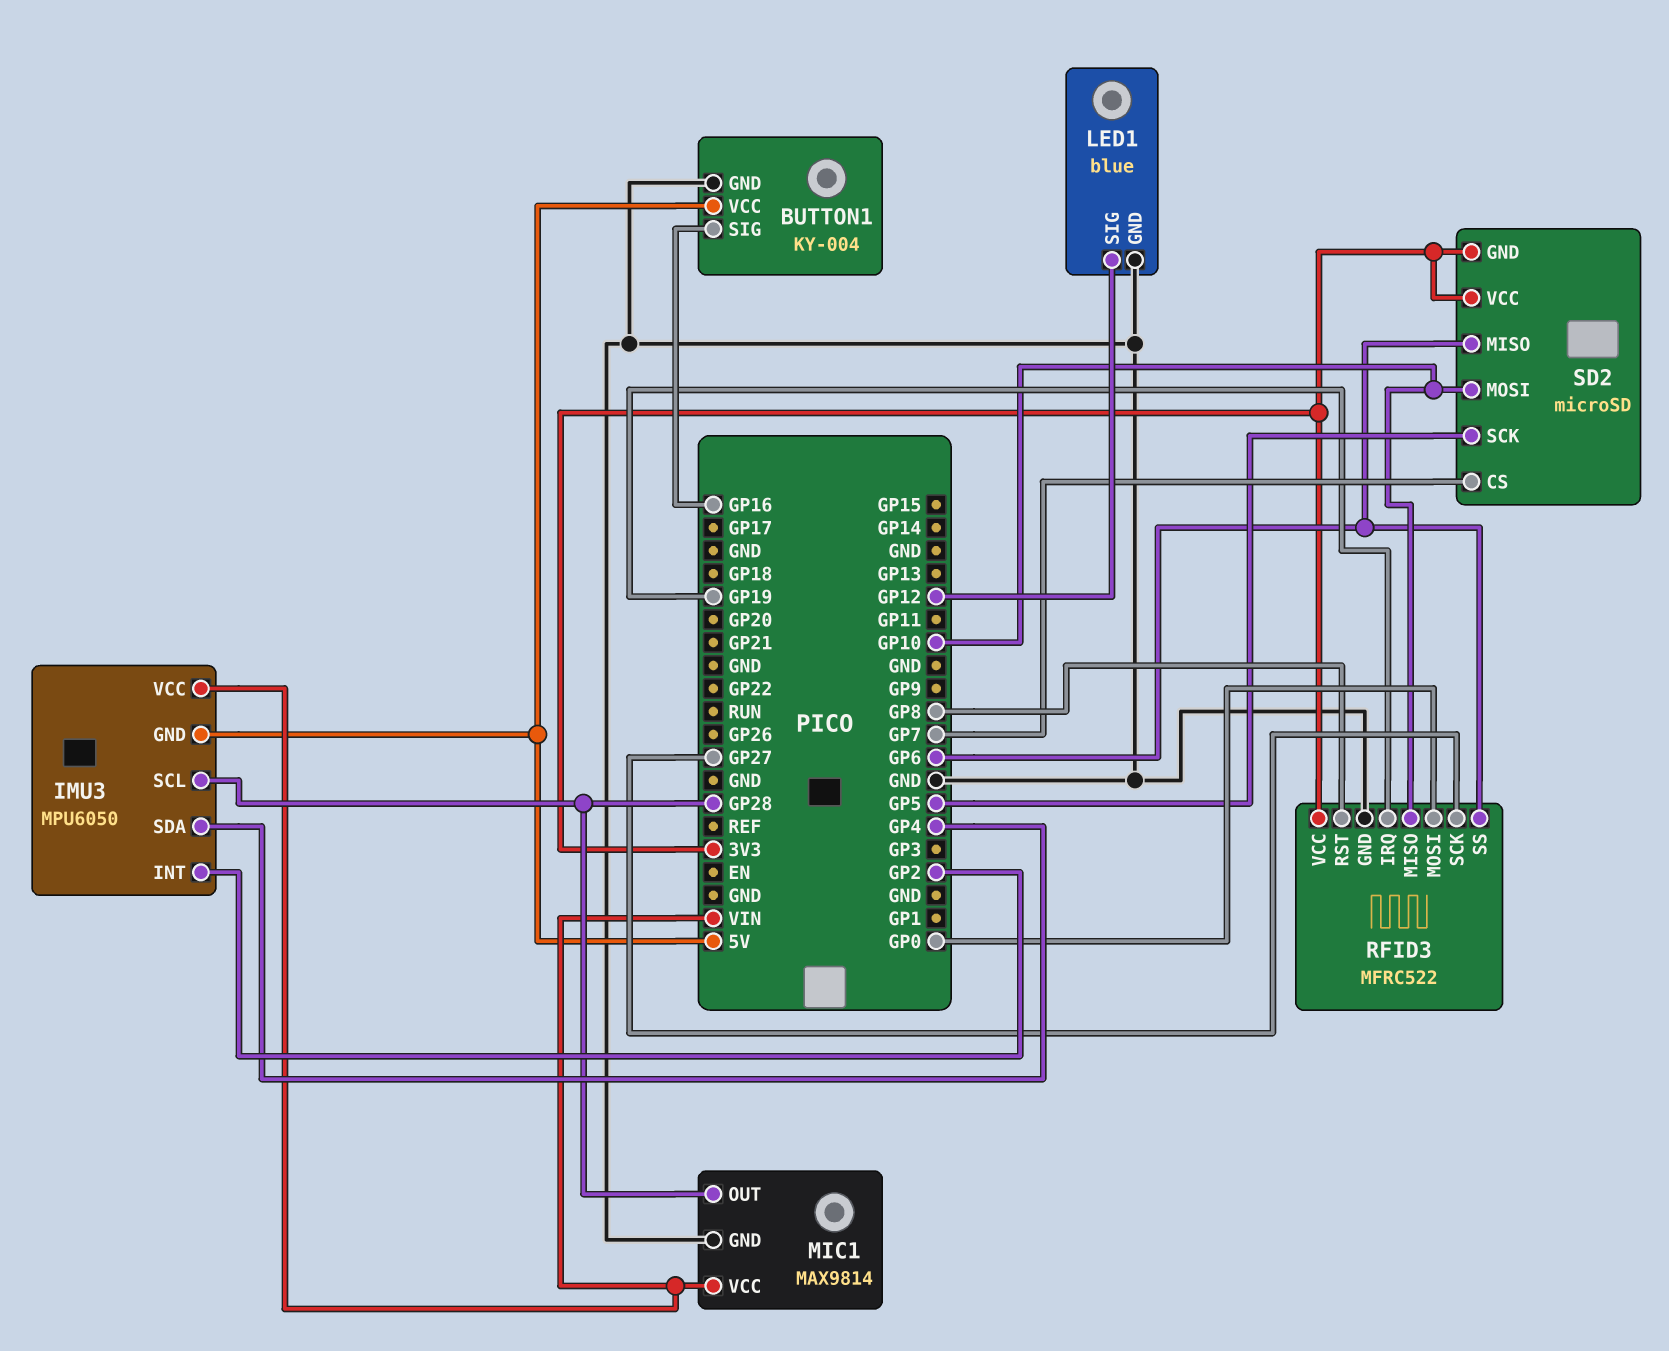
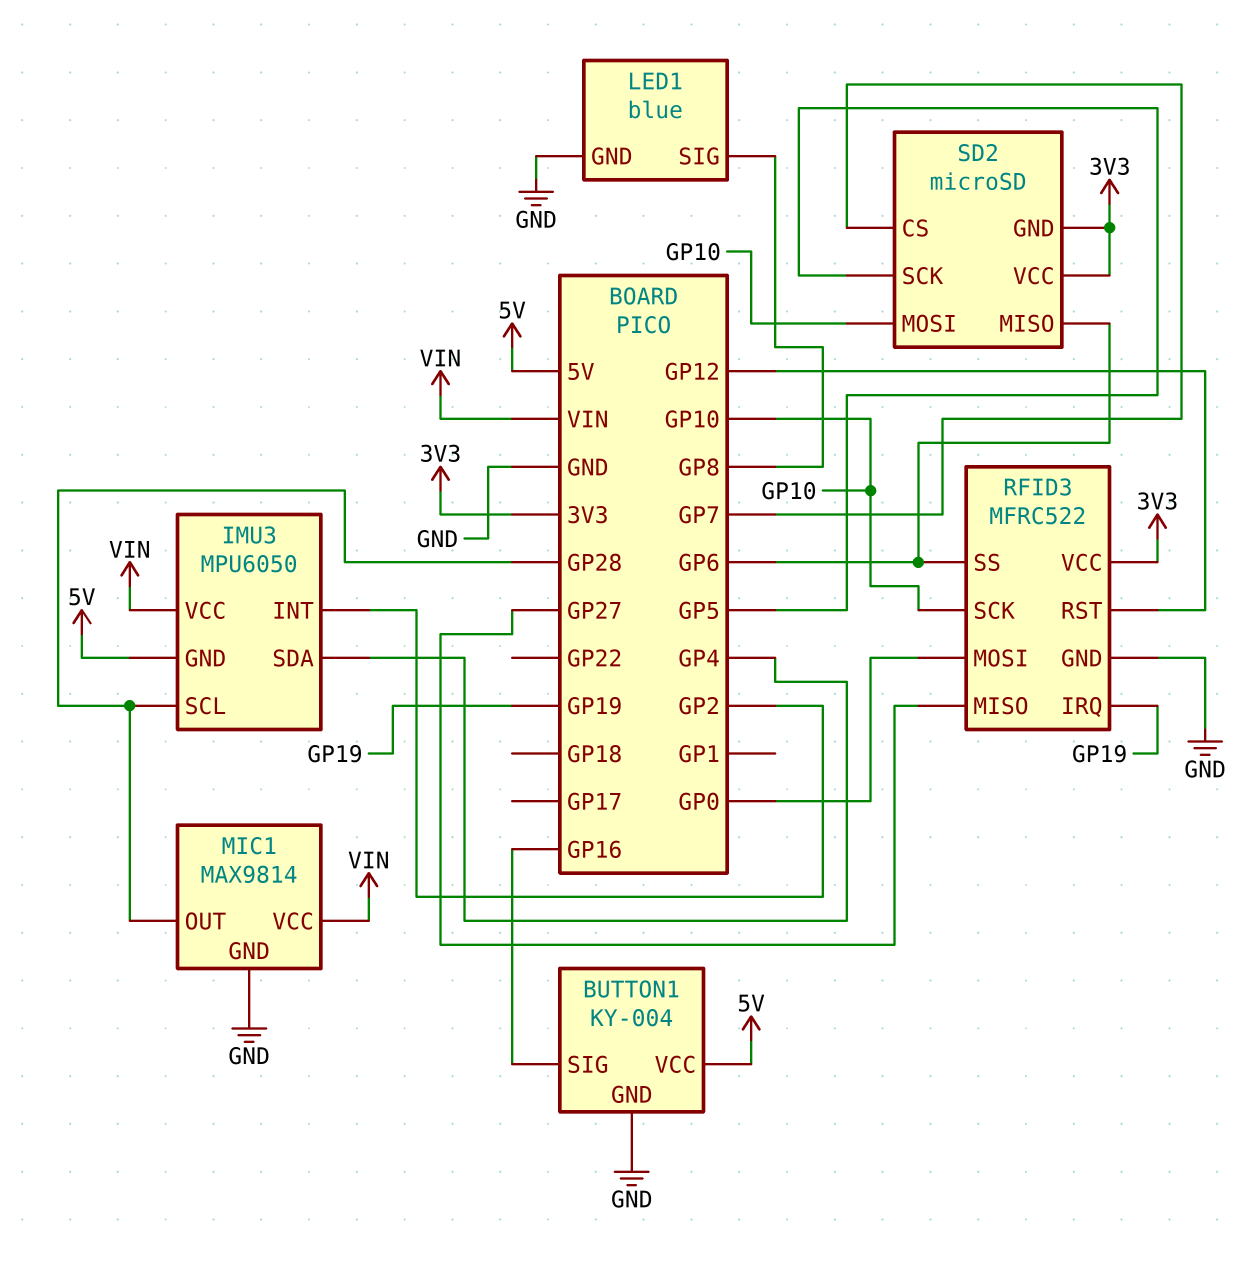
LED1 pin SIG: GP12 -> GP8
RFID3 pin MISO: GP10 -> GP27
RFID3 pin RST: GP8 -> GP12
RFID3 pin SCK: GP27 -> GP10

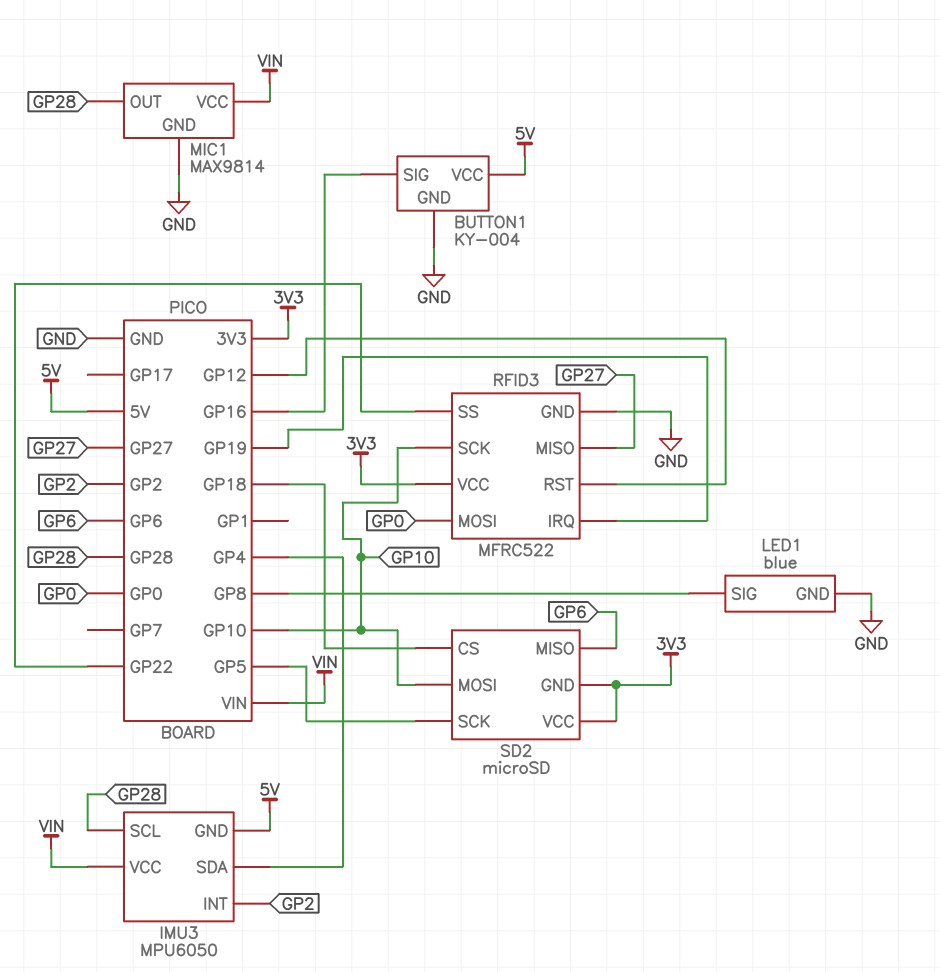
RFID3 pin SS: GP6 -> GP22
SD2 pin CS: GP7 -> GP18

